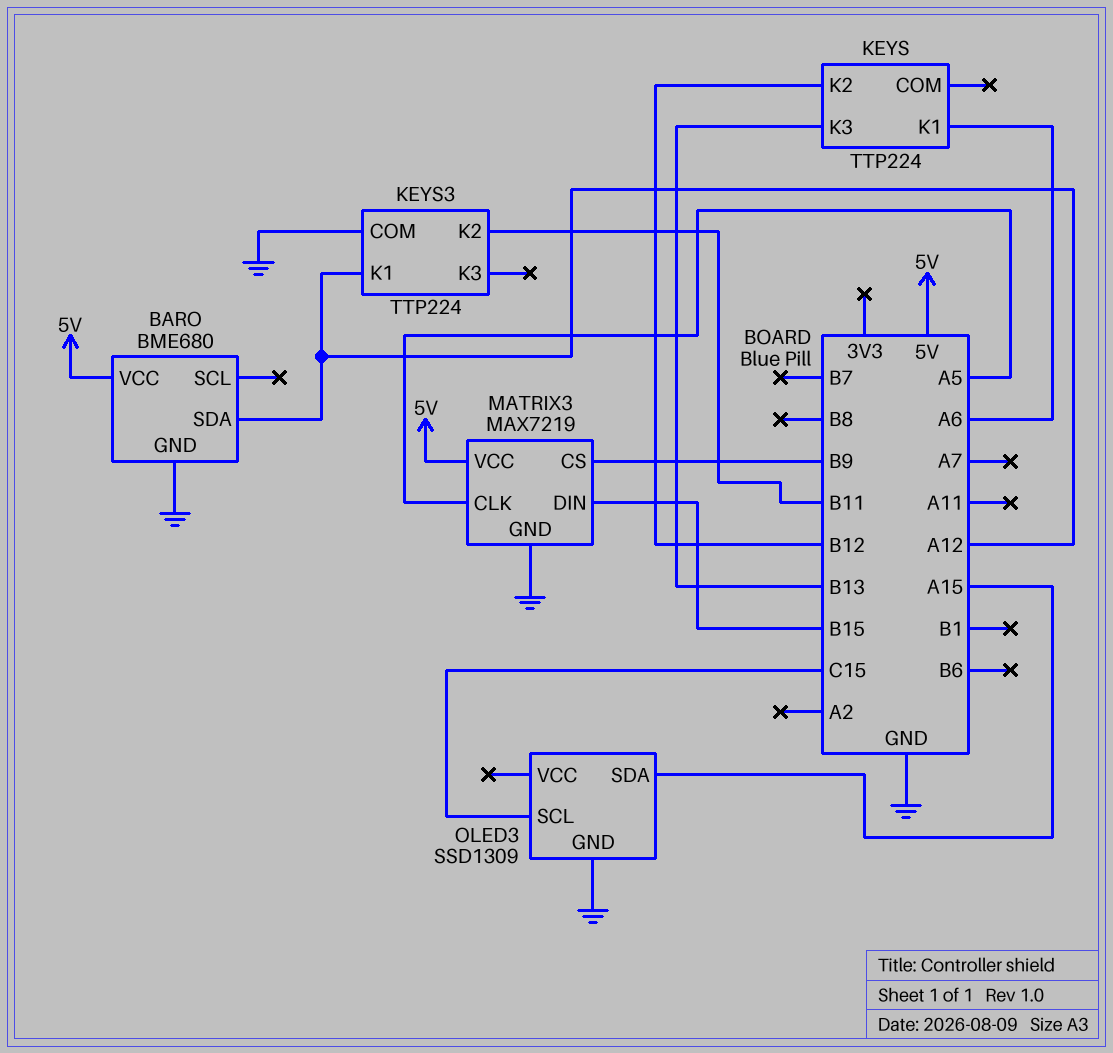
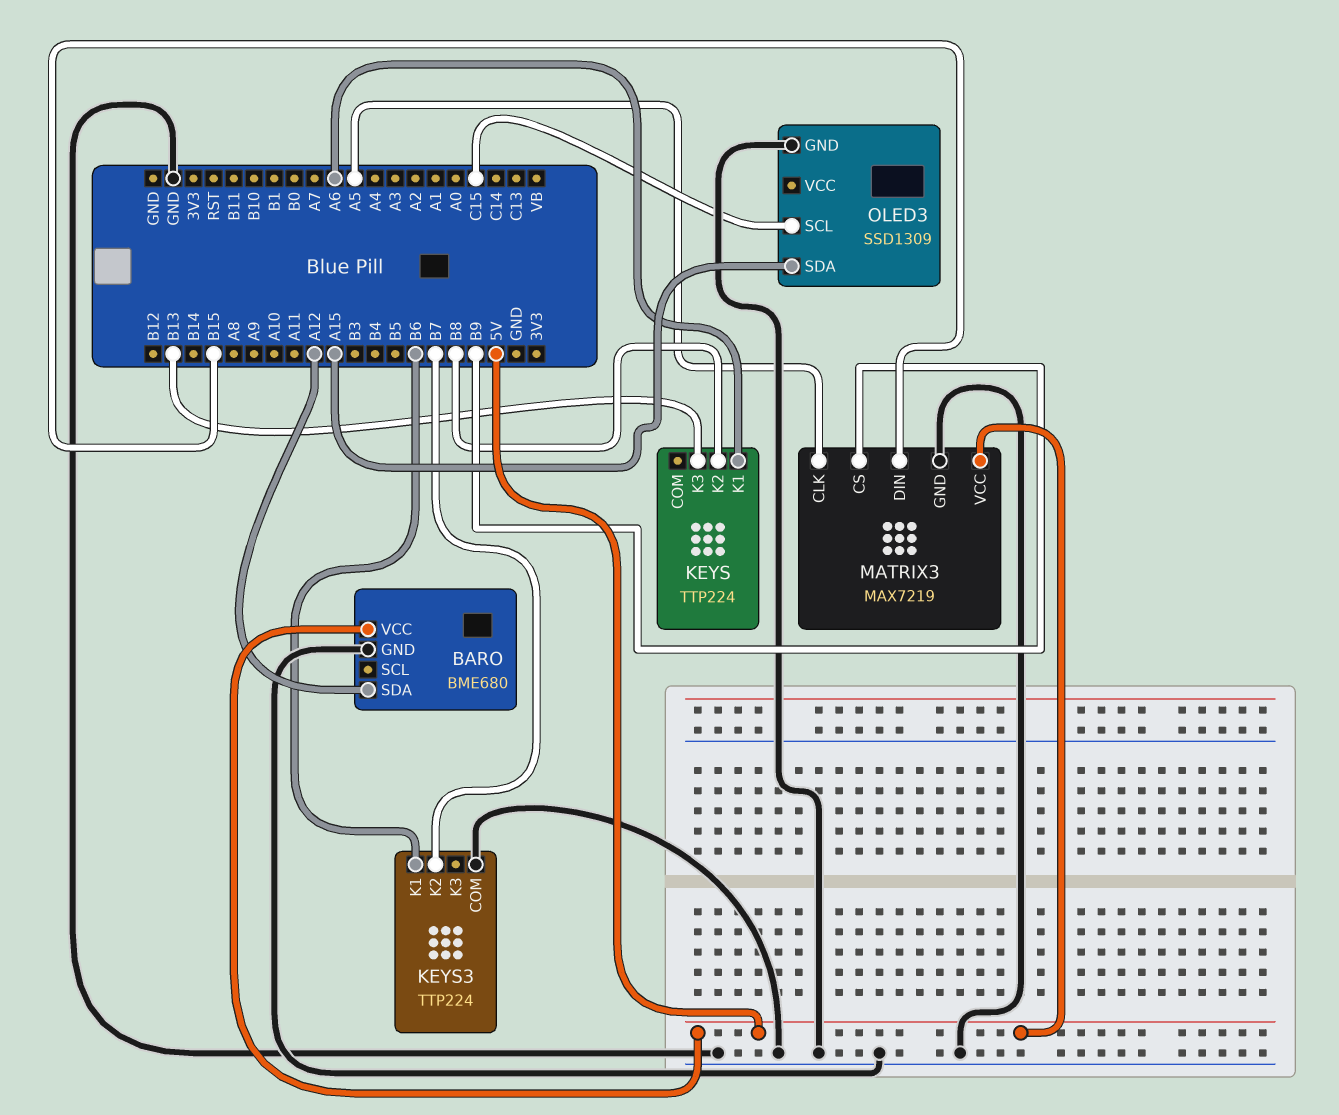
KEYS pin K2: B12 -> B8
KEYS3 pin K1: A12 -> B6
KEYS3 pin K2: B11 -> B7

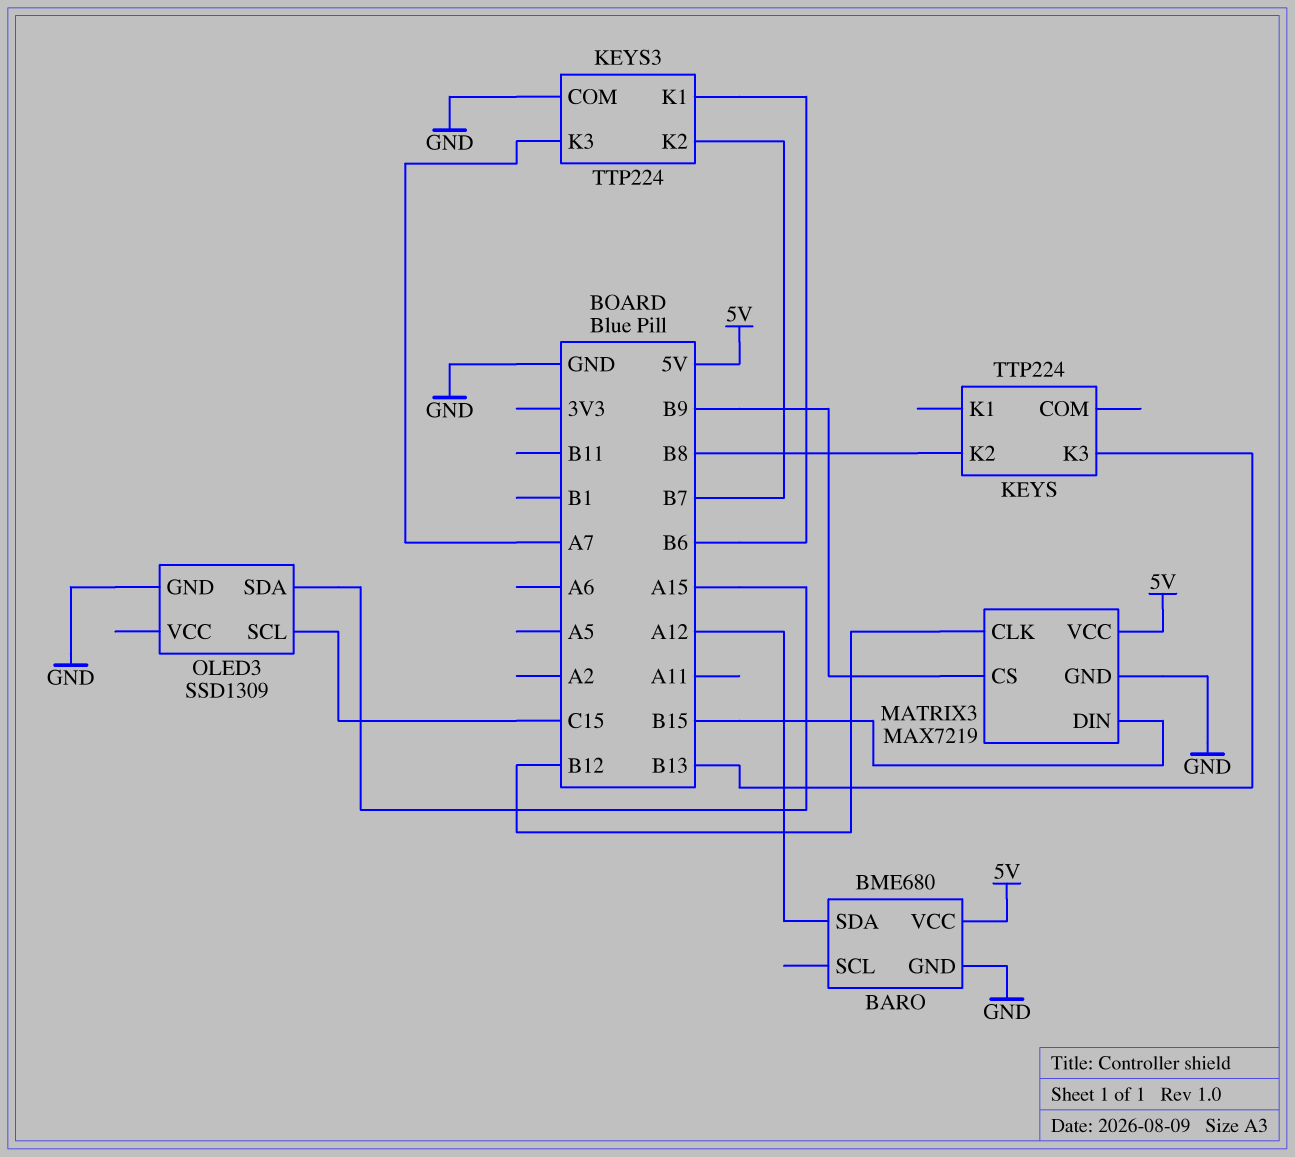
KEYS pin K1: A6 -> none
KEYS3 pin K3: none -> A7
MATRIX3 pin CLK: A5 -> B12

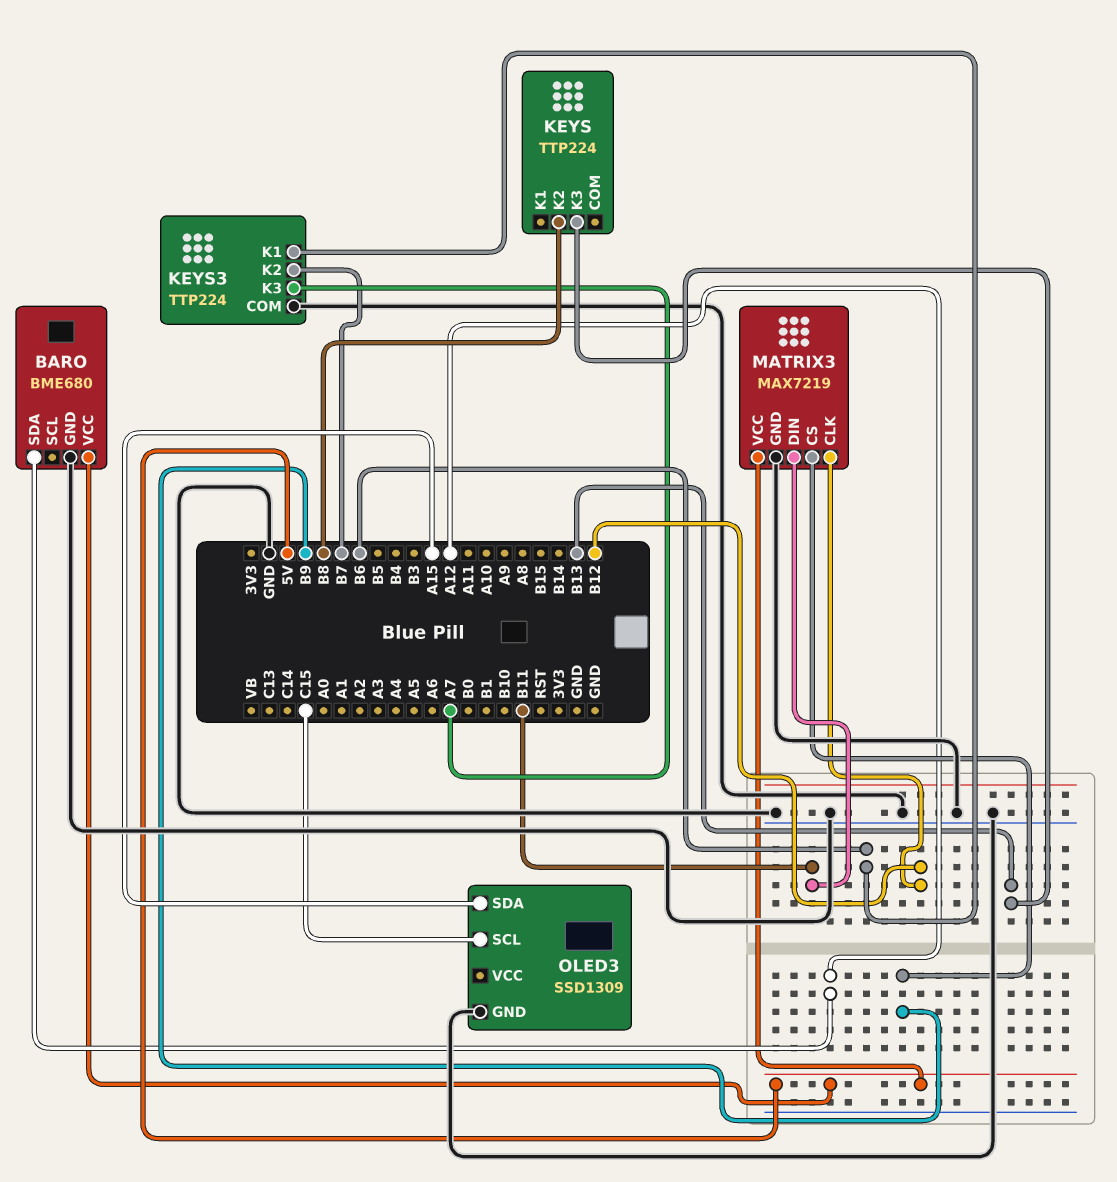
MATRIX3 pin DIN: B15 -> B11

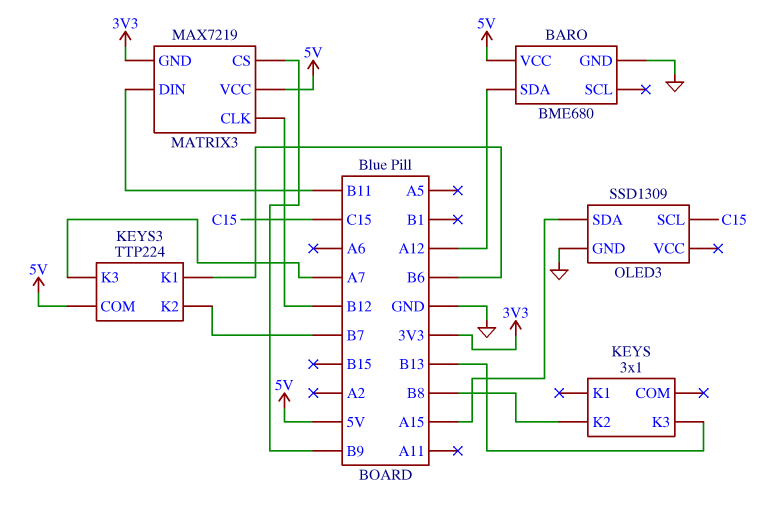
KEYS: TTP224 -> 3x1
KEYS3 pin COM: GND -> 5V
MATRIX3 pin GND: GND -> 3V3

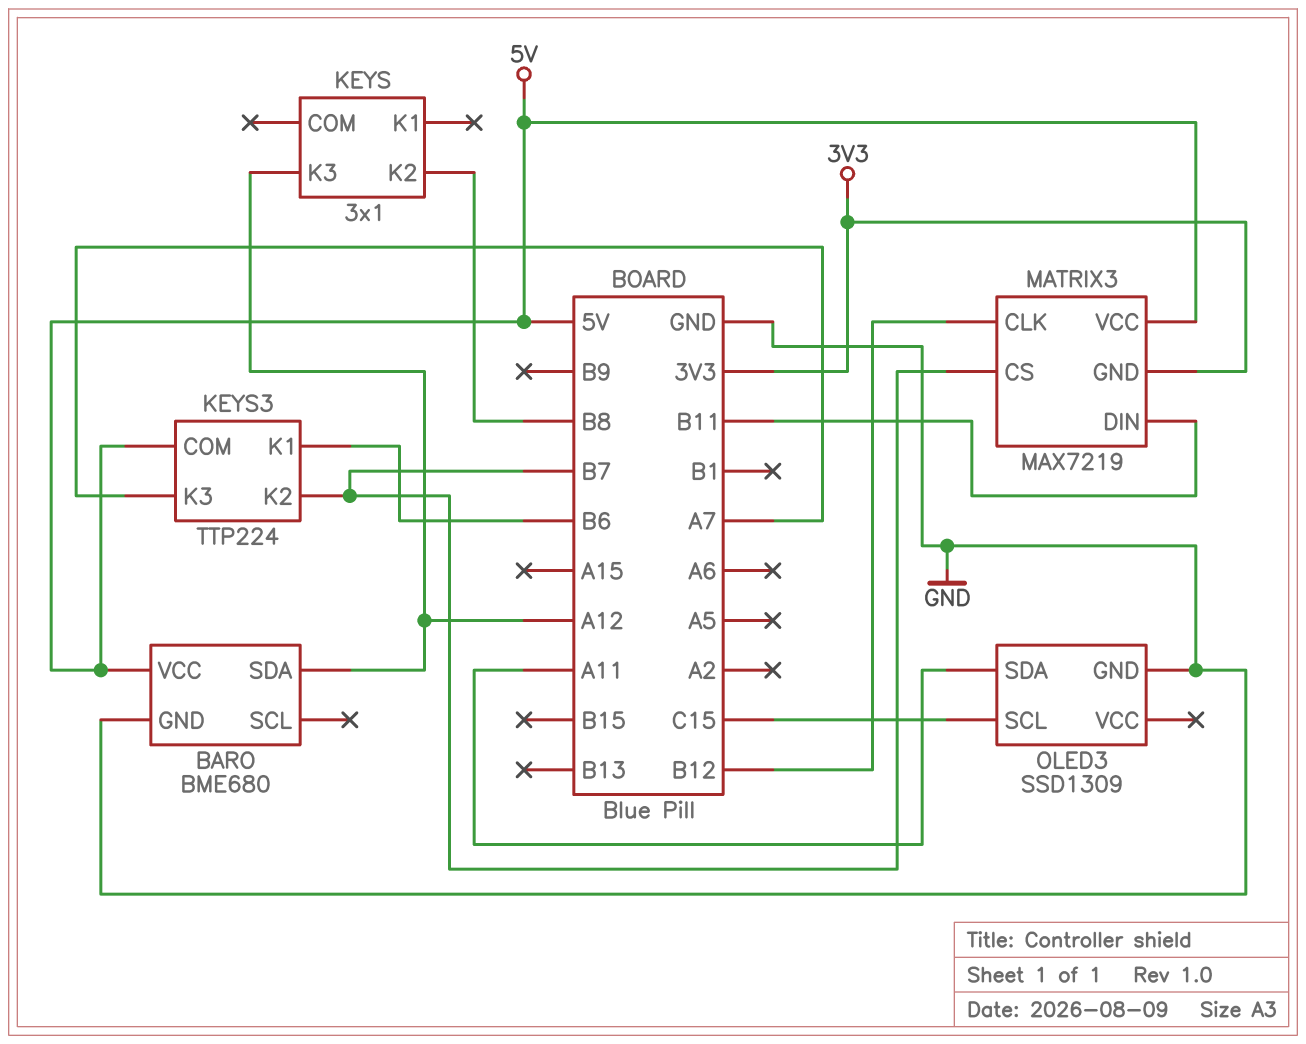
KEYS pin K3: B13 -> A12
MATRIX3 pin CS: B9 -> B7
OLED3 pin SDA: A15 -> A11

